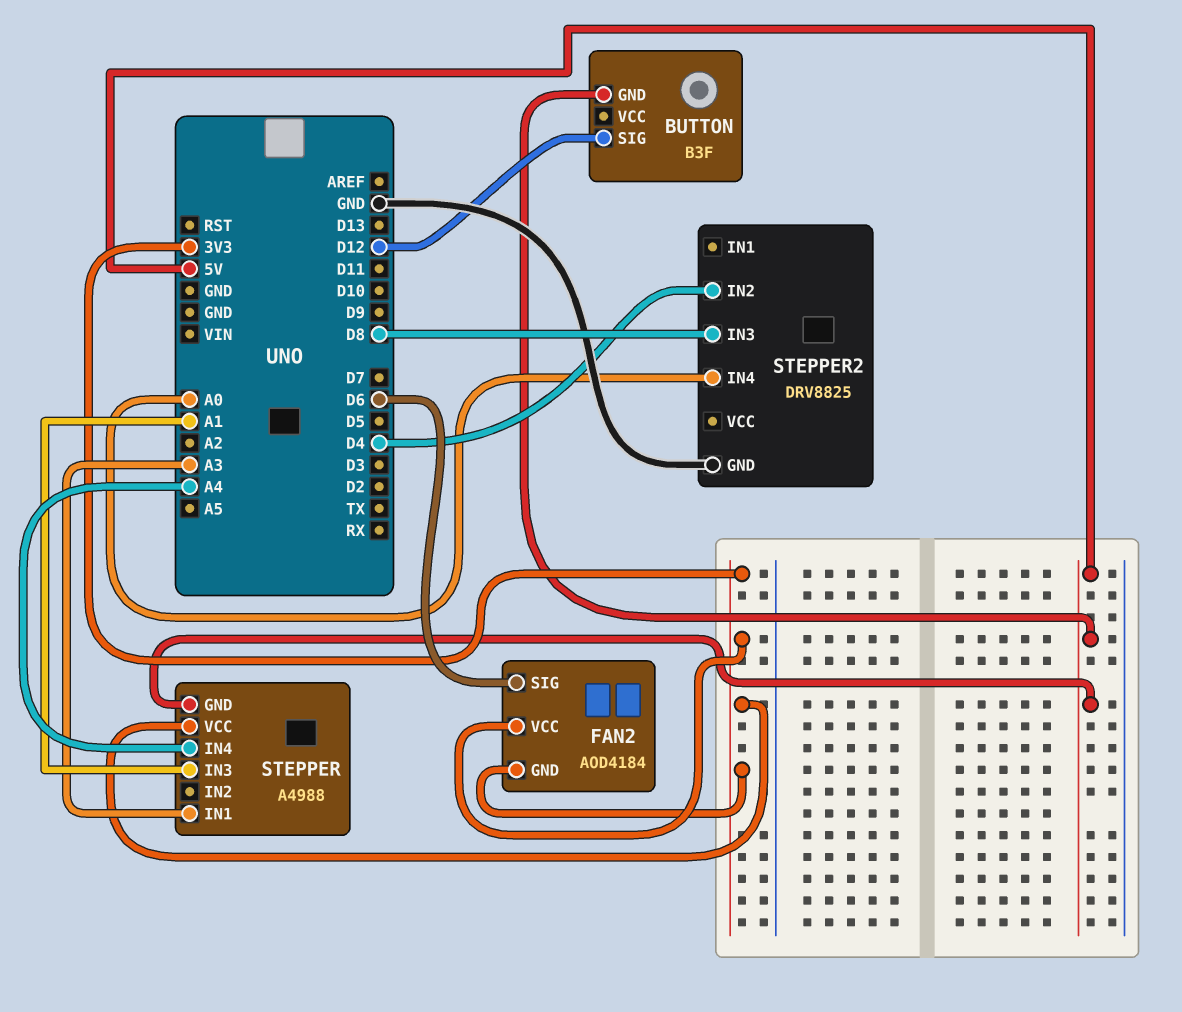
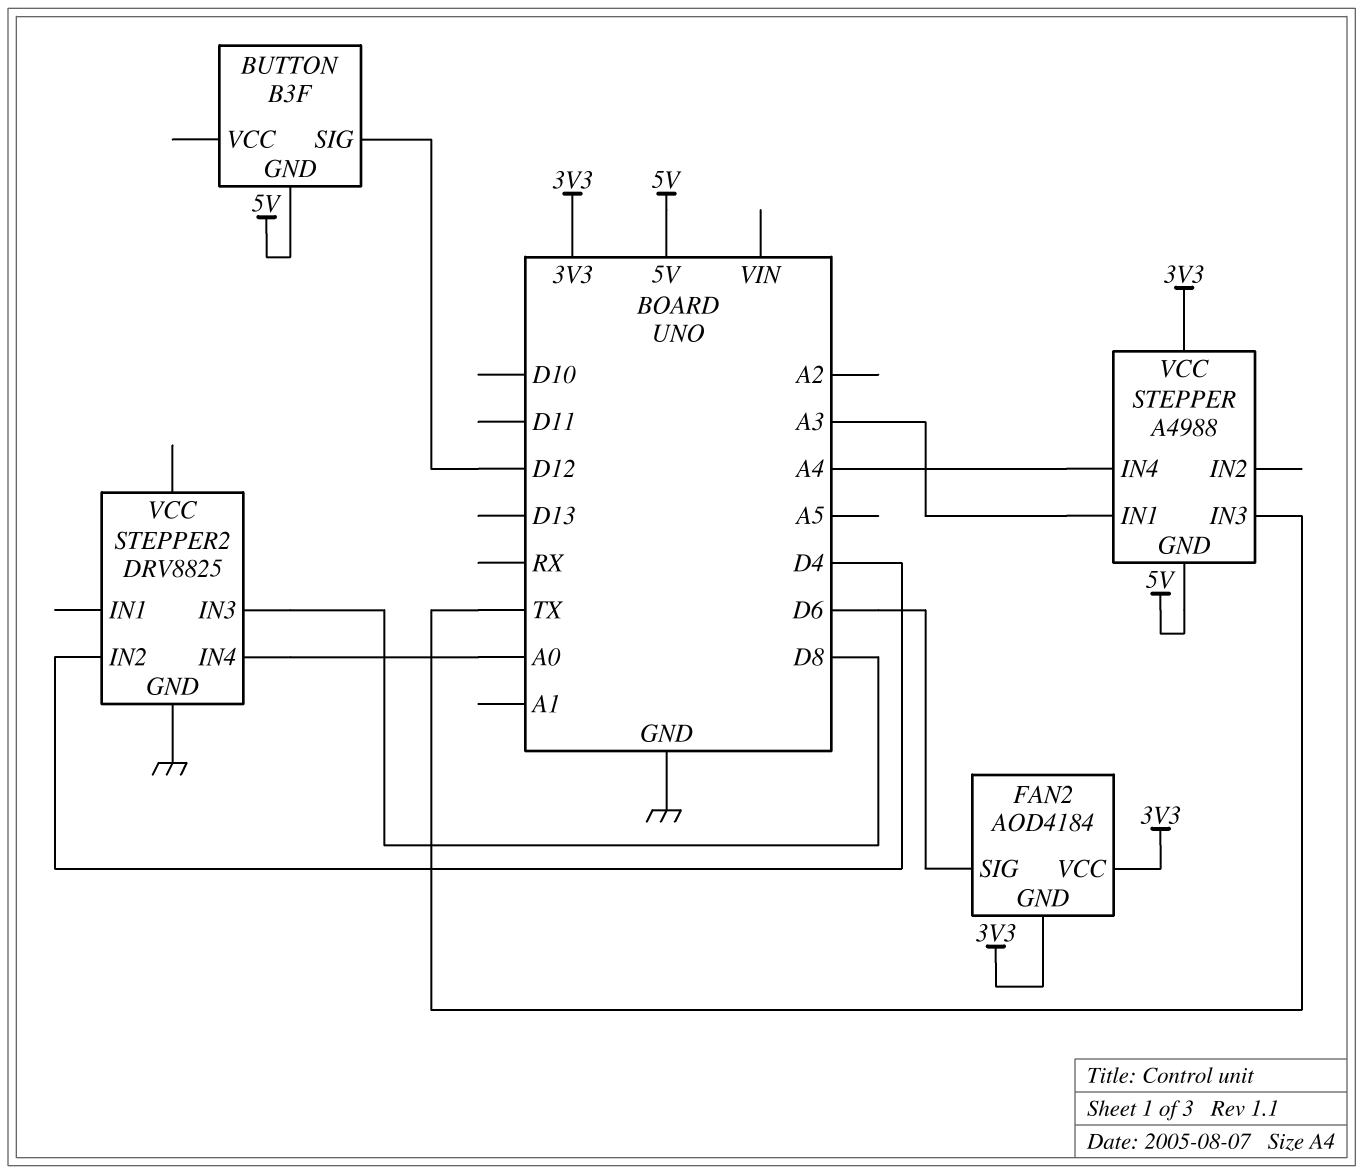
STEPPER pin IN3: A1 -> TX

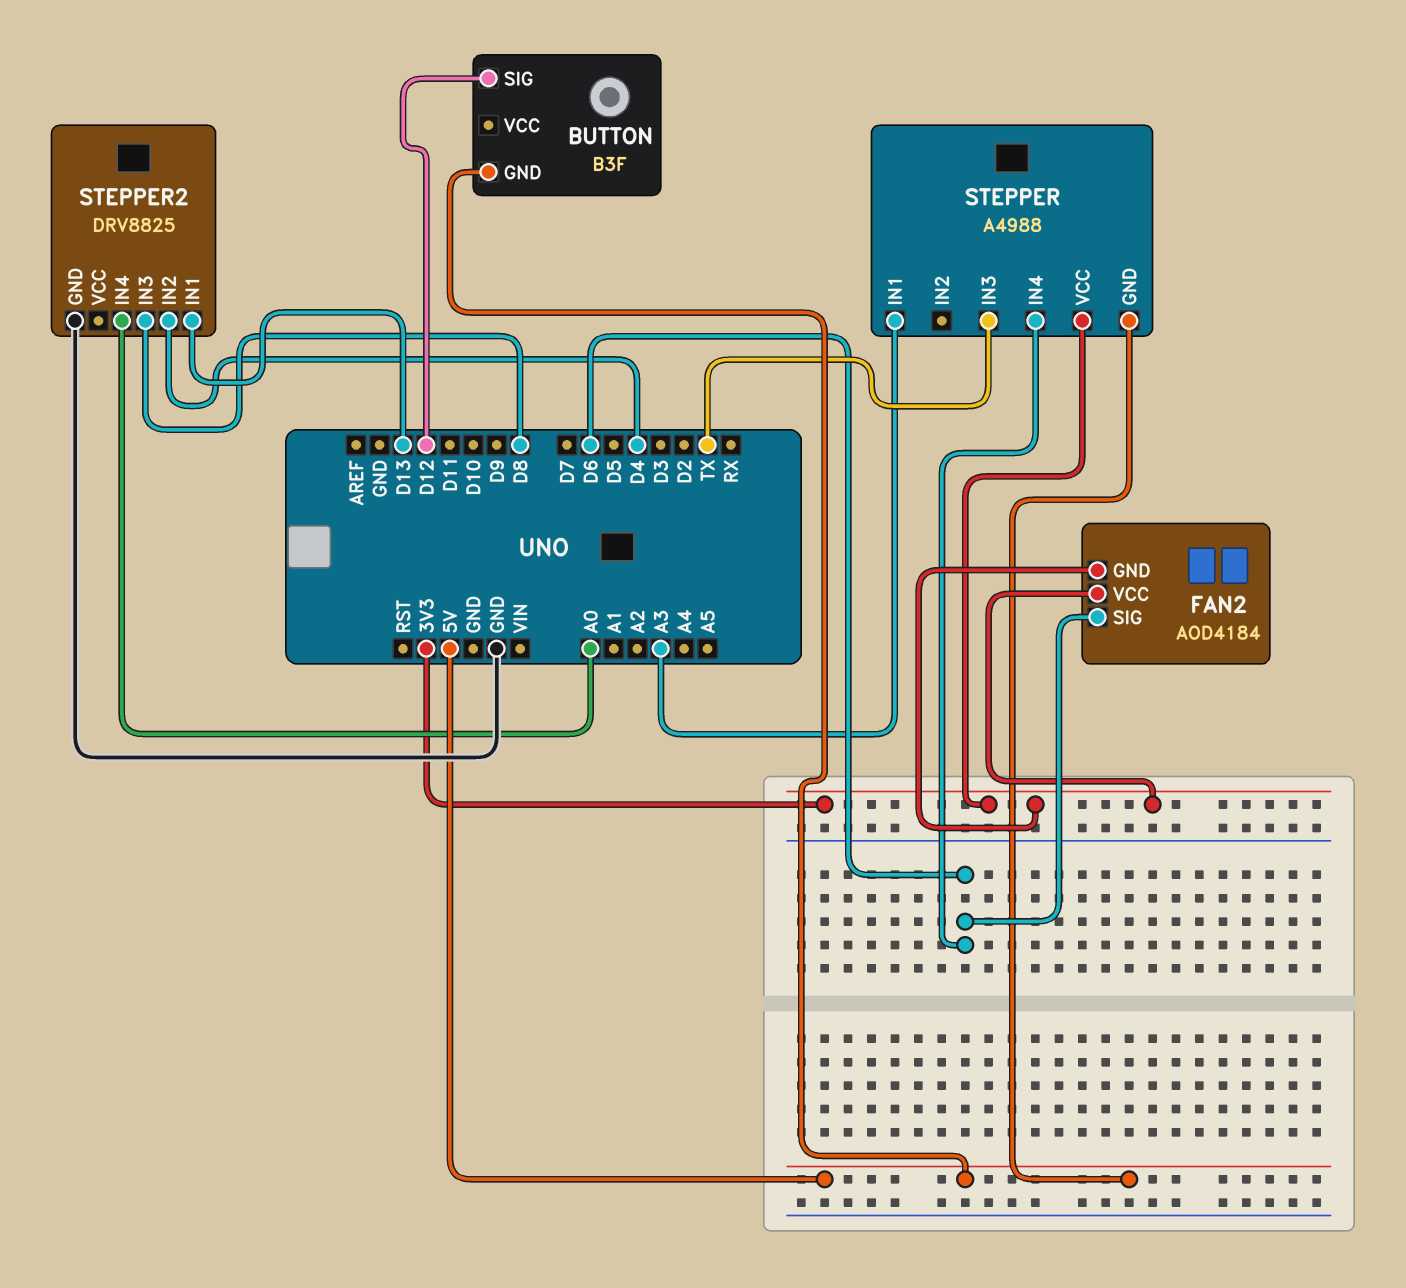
STEPPER pin IN4: A4 -> D6
STEPPER2 pin IN1: none -> D13

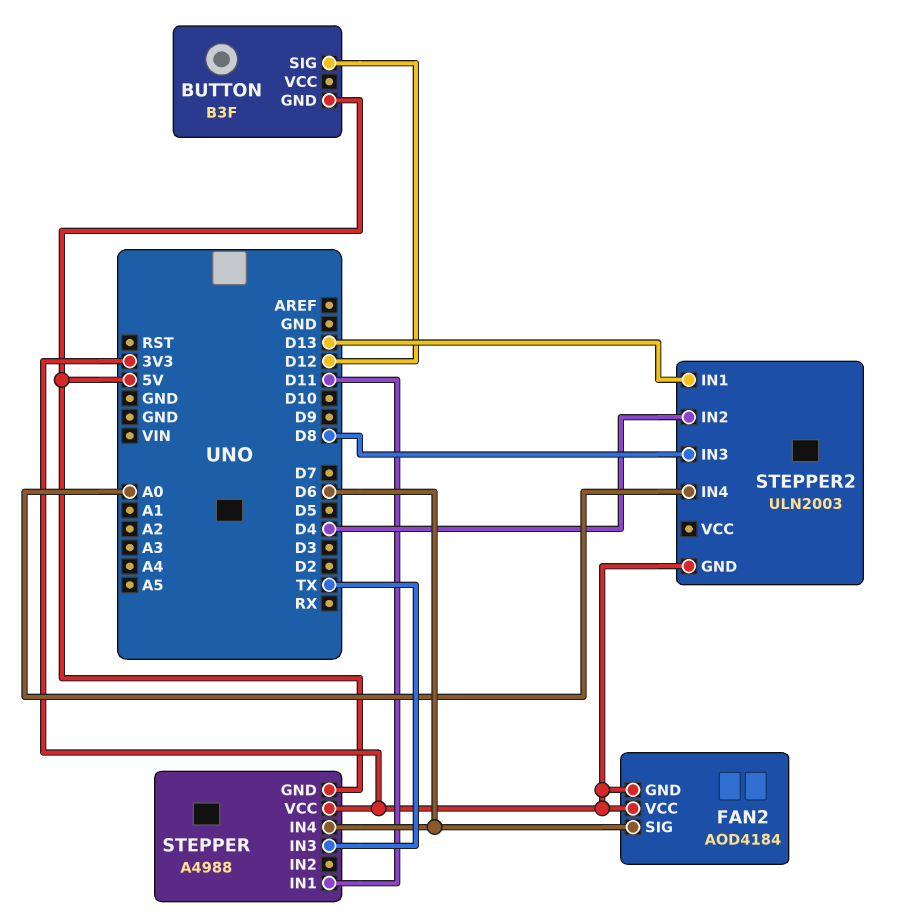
STEPPER pin IN1: A3 -> D11
STEPPER2: DRV8825 -> ULN2003
STEPPER2 pin GND: GND -> 3V3

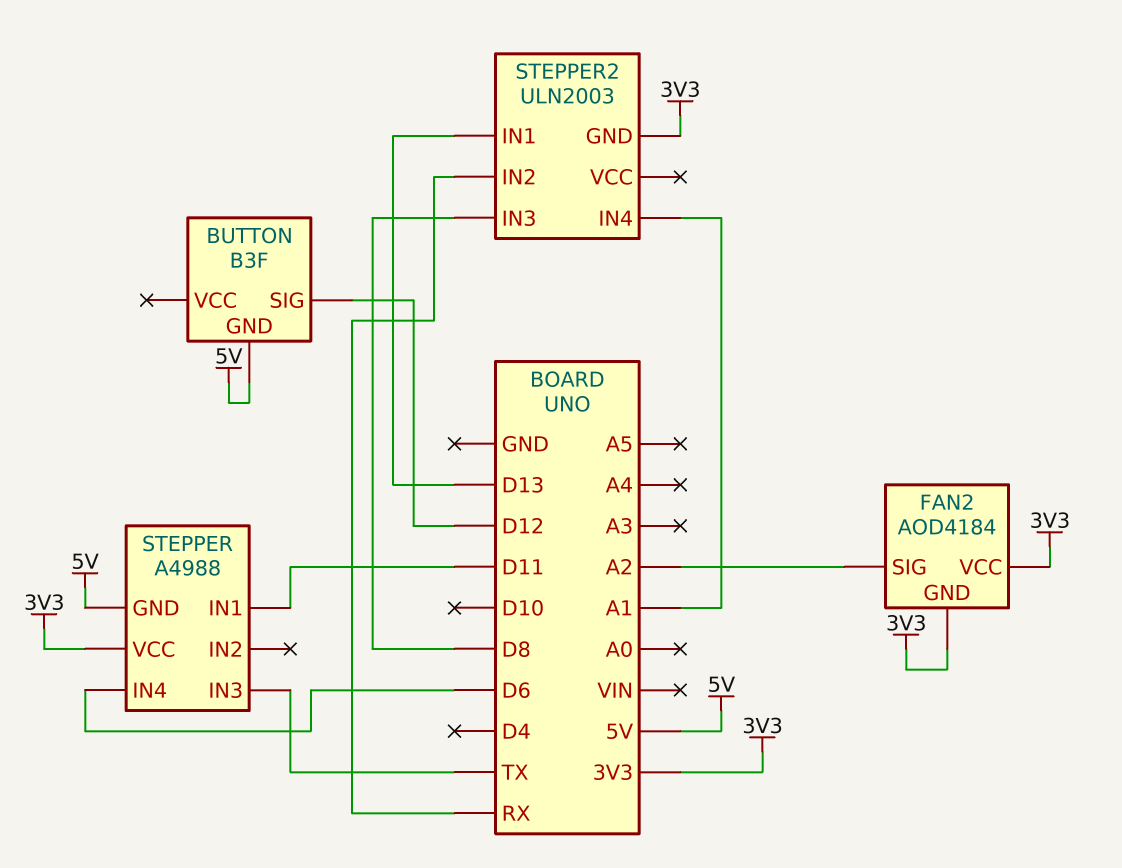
FAN2 pin SIG: D6 -> A2
STEPPER2 pin IN2: D4 -> RX
STEPPER2 pin IN4: A0 -> A1

